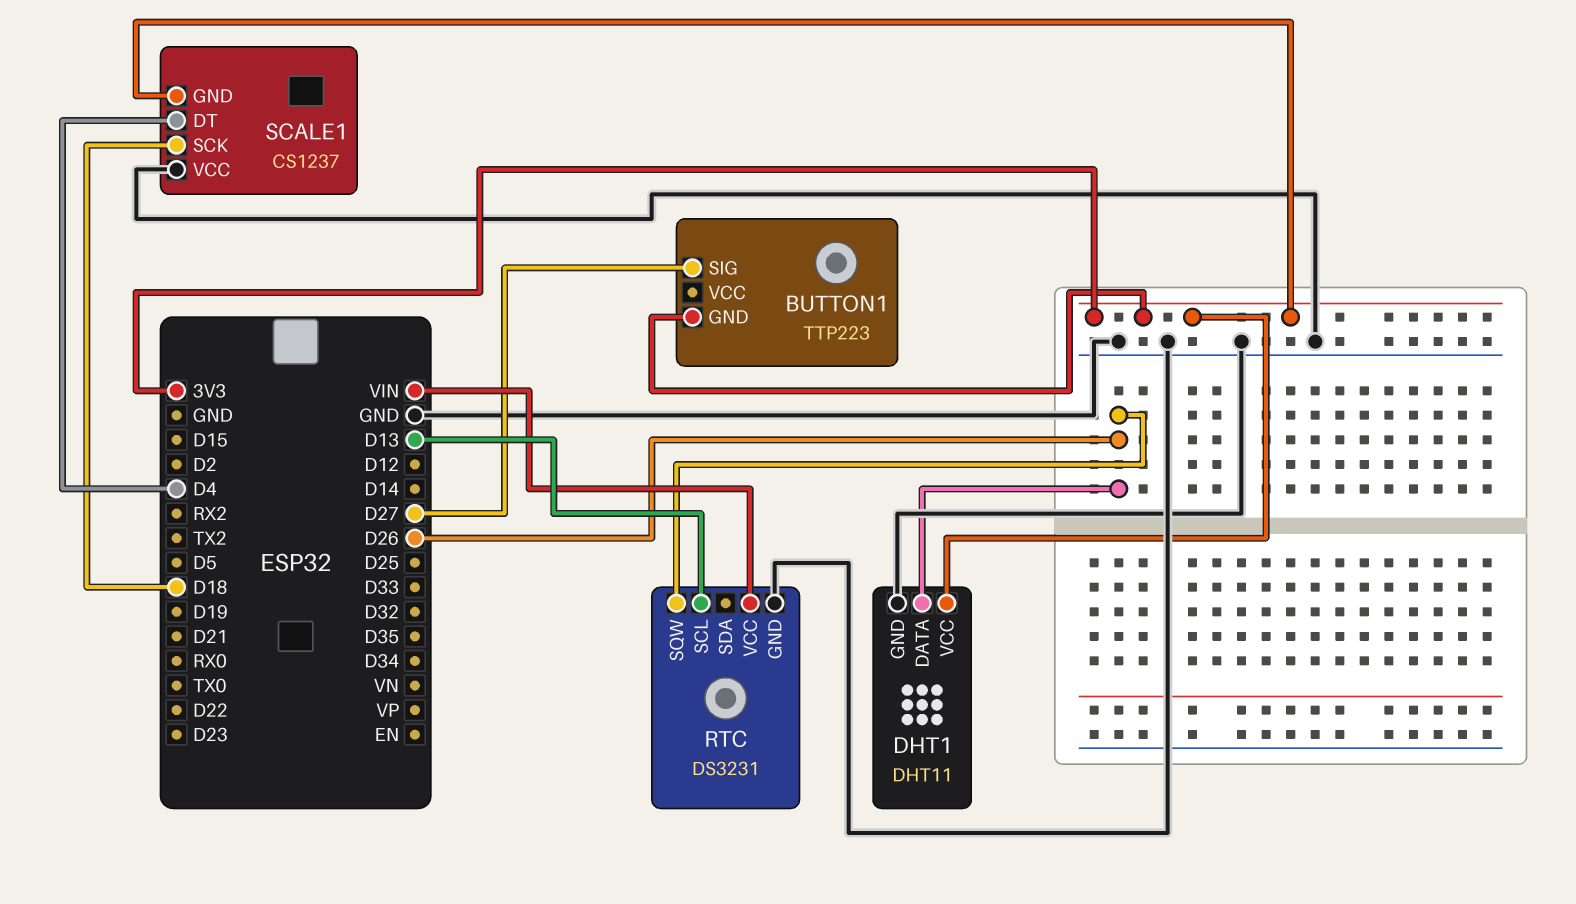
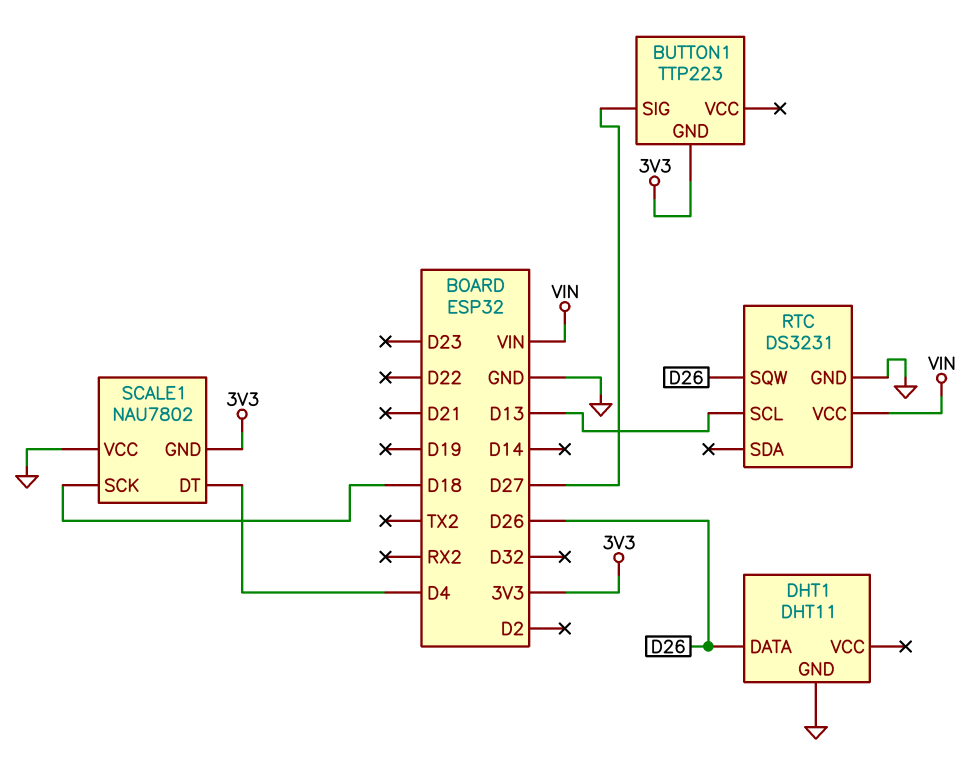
DHT1 pin VCC: 3V3 -> none
SCALE1: CS1237 -> NAU7802

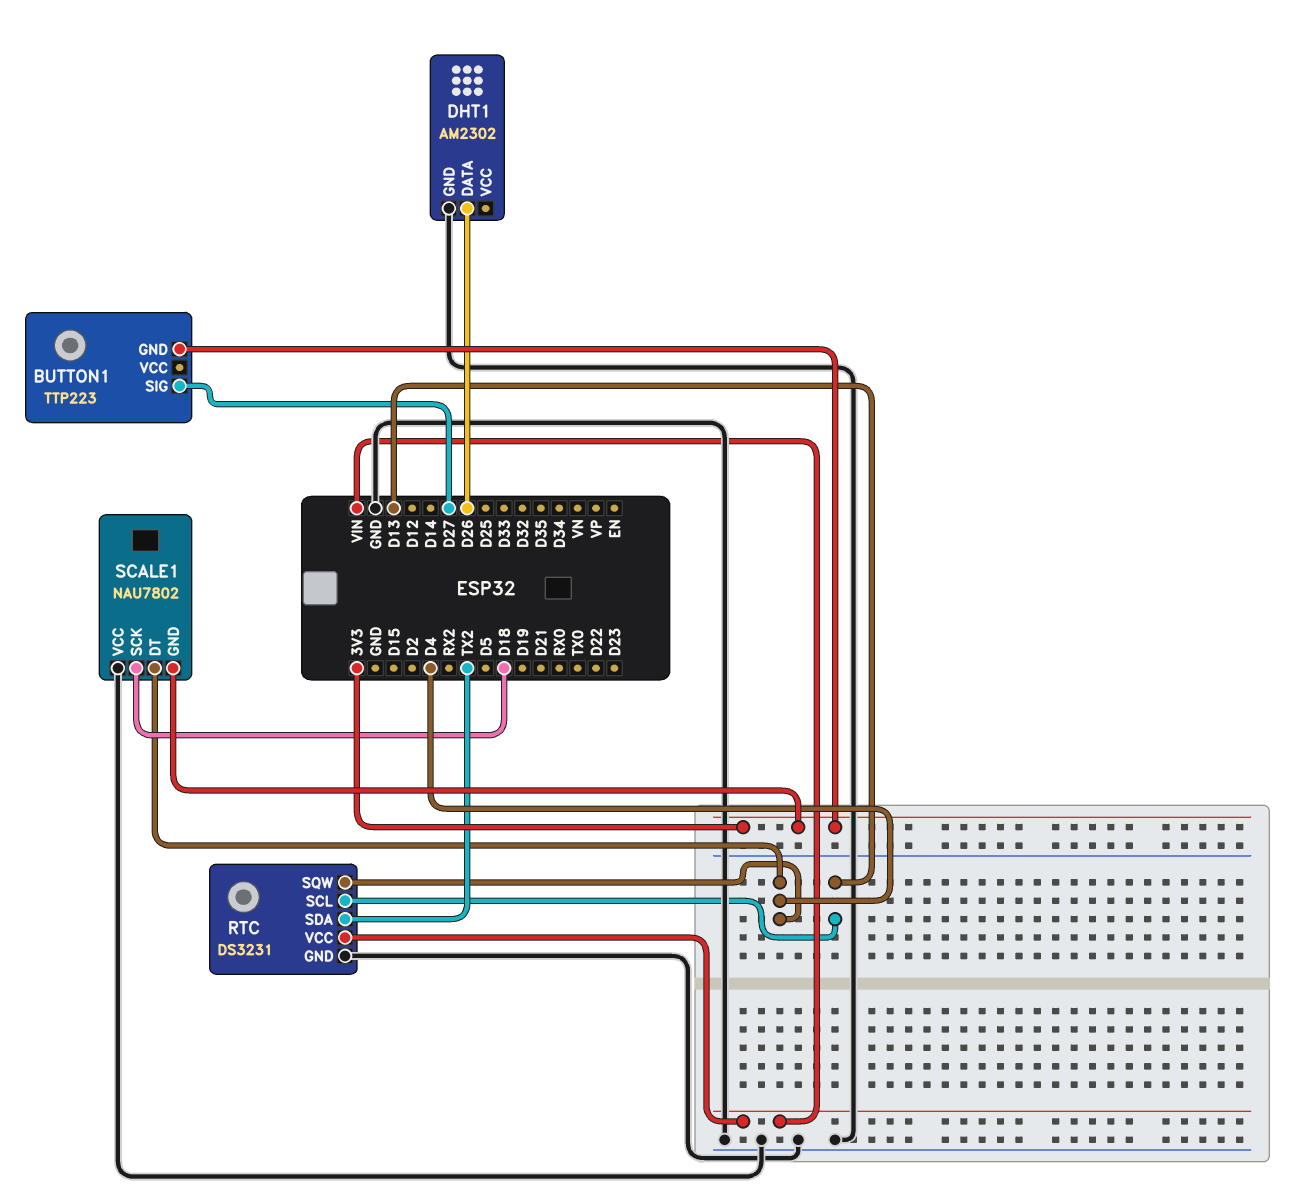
DHT1: DHT11 -> AM2302
RTC pin SDA: none -> TX2
RTC pin SQW: D26 -> D4

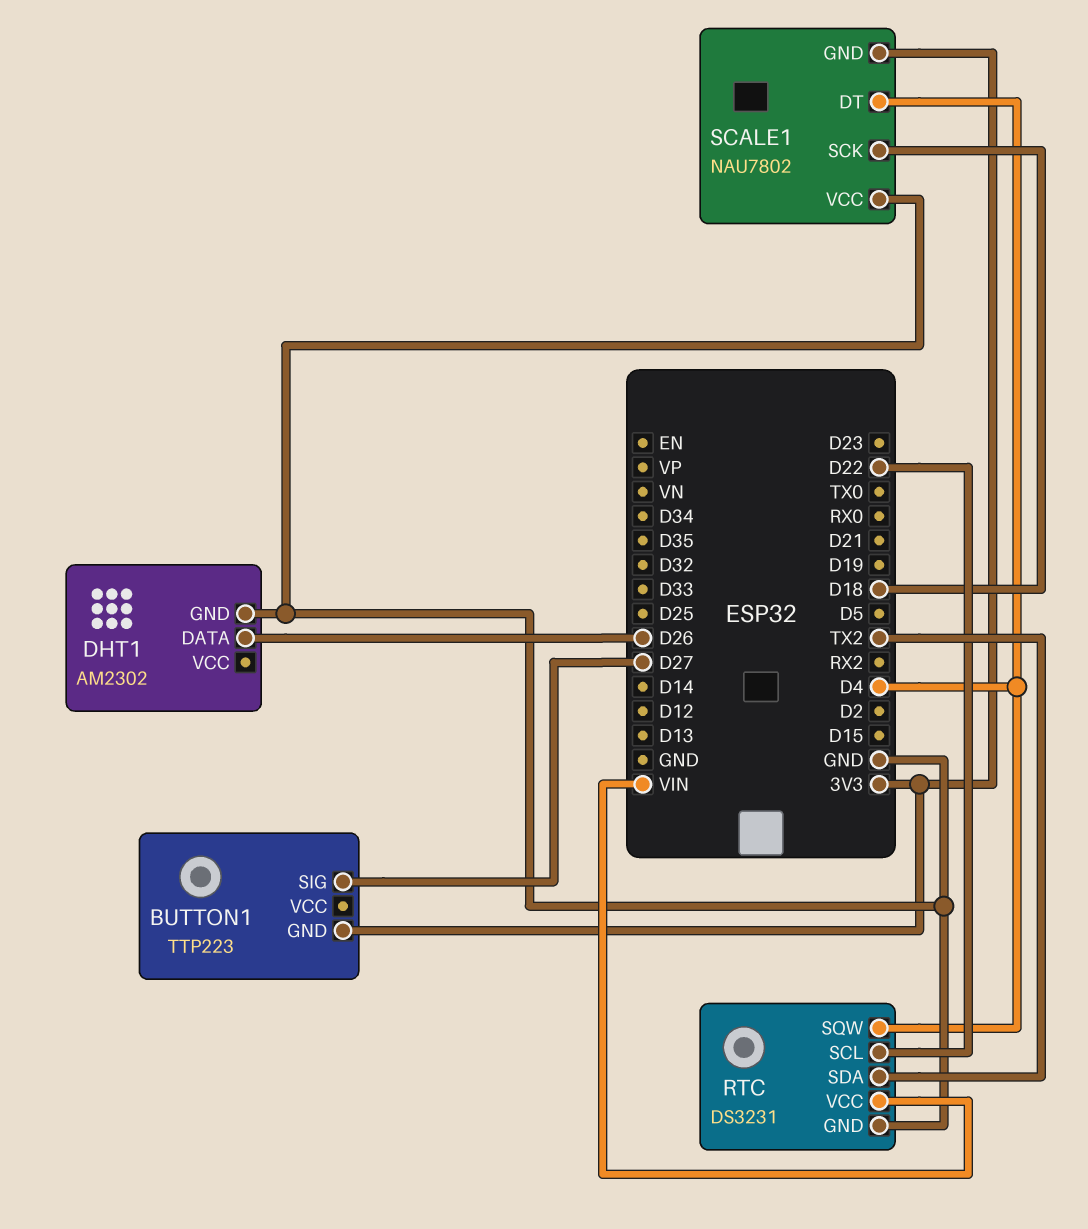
RTC pin SCL: D13 -> D22

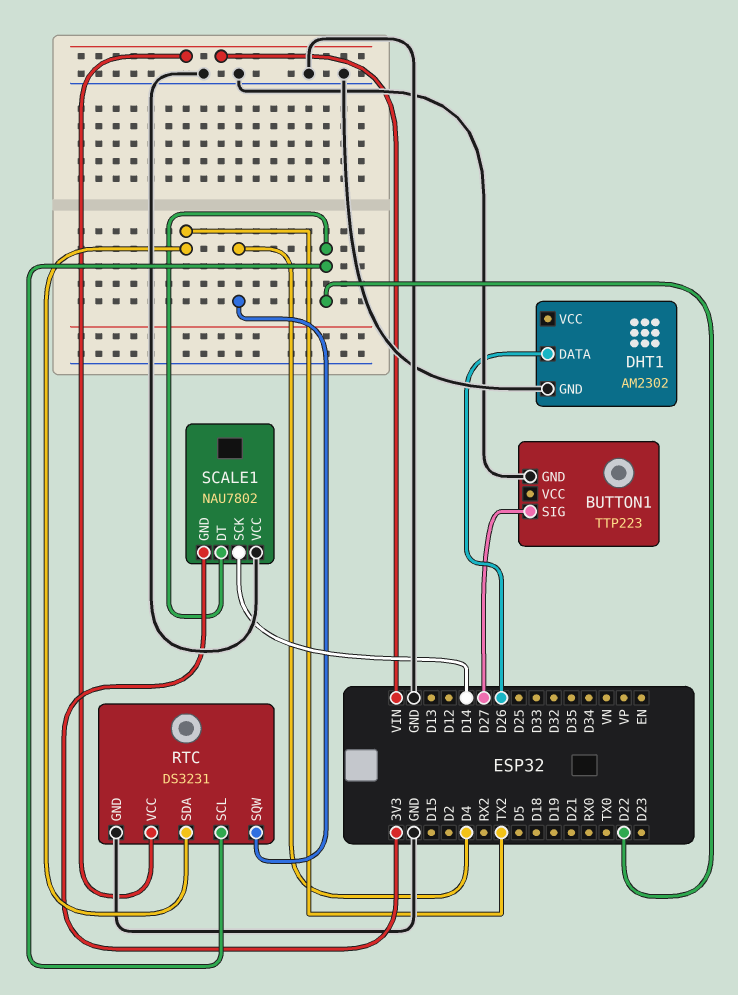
BUTTON1 pin GND: 3V3 -> GND
SCALE1 pin DT: D4 -> D22
SCALE1 pin SCK: D18 -> D14

